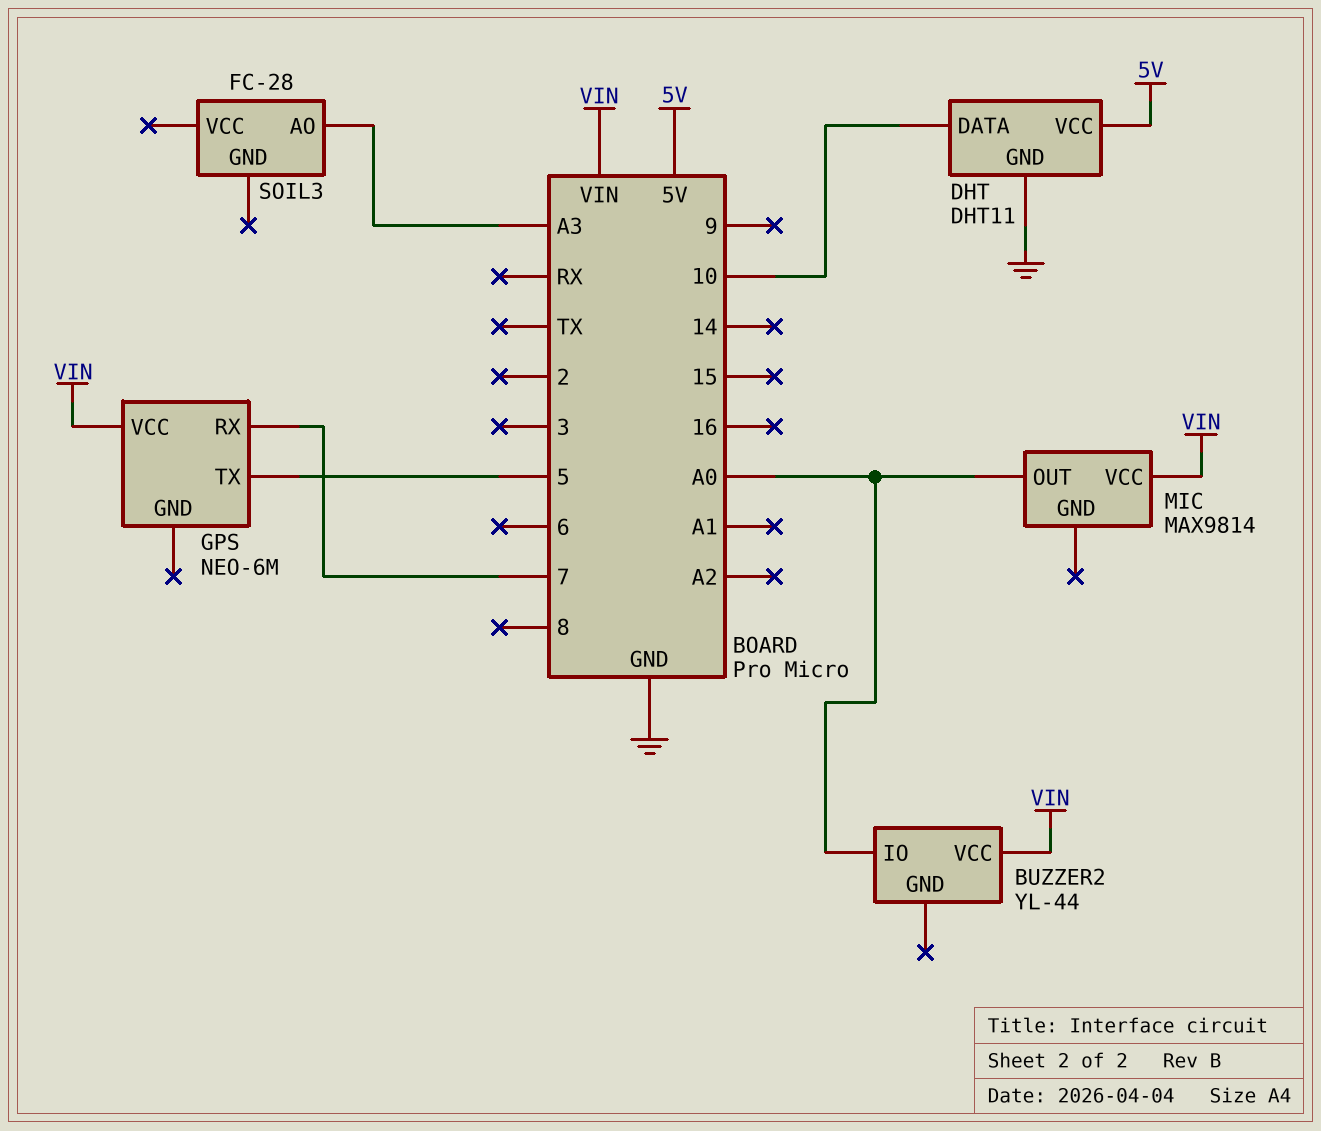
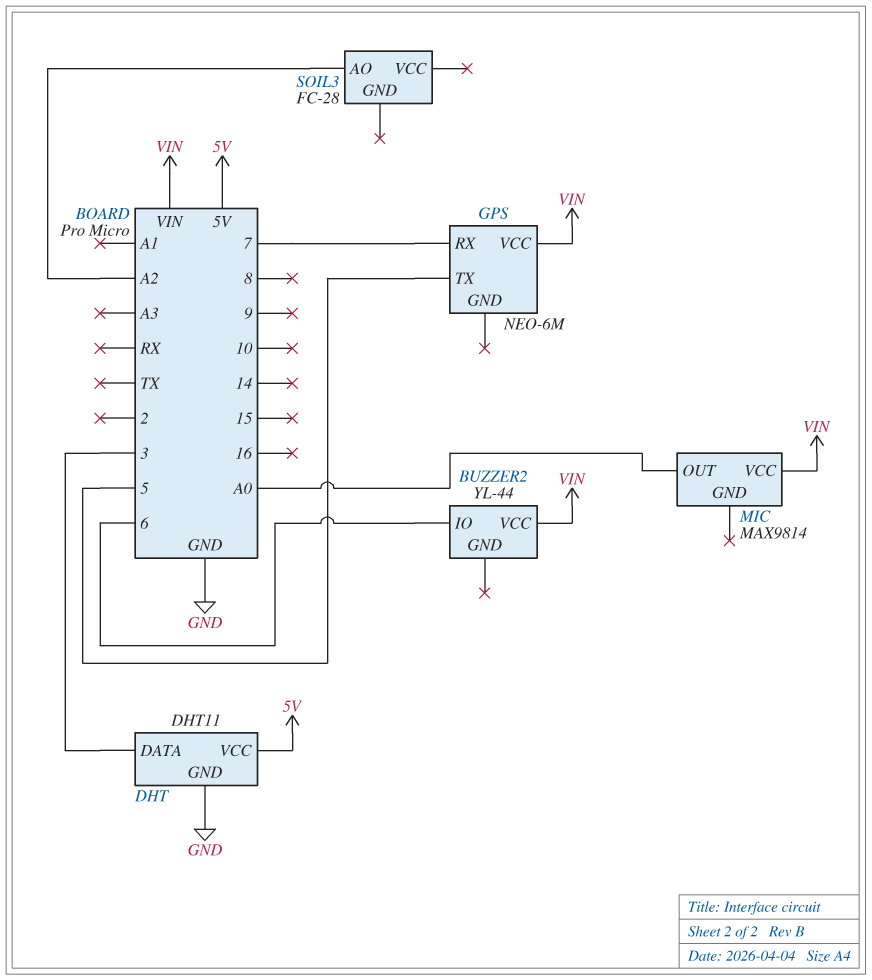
BUZZER2 pin IO: A0 -> 6
DHT pin DATA: 10 -> 3
SOIL3 pin AO: A3 -> A2

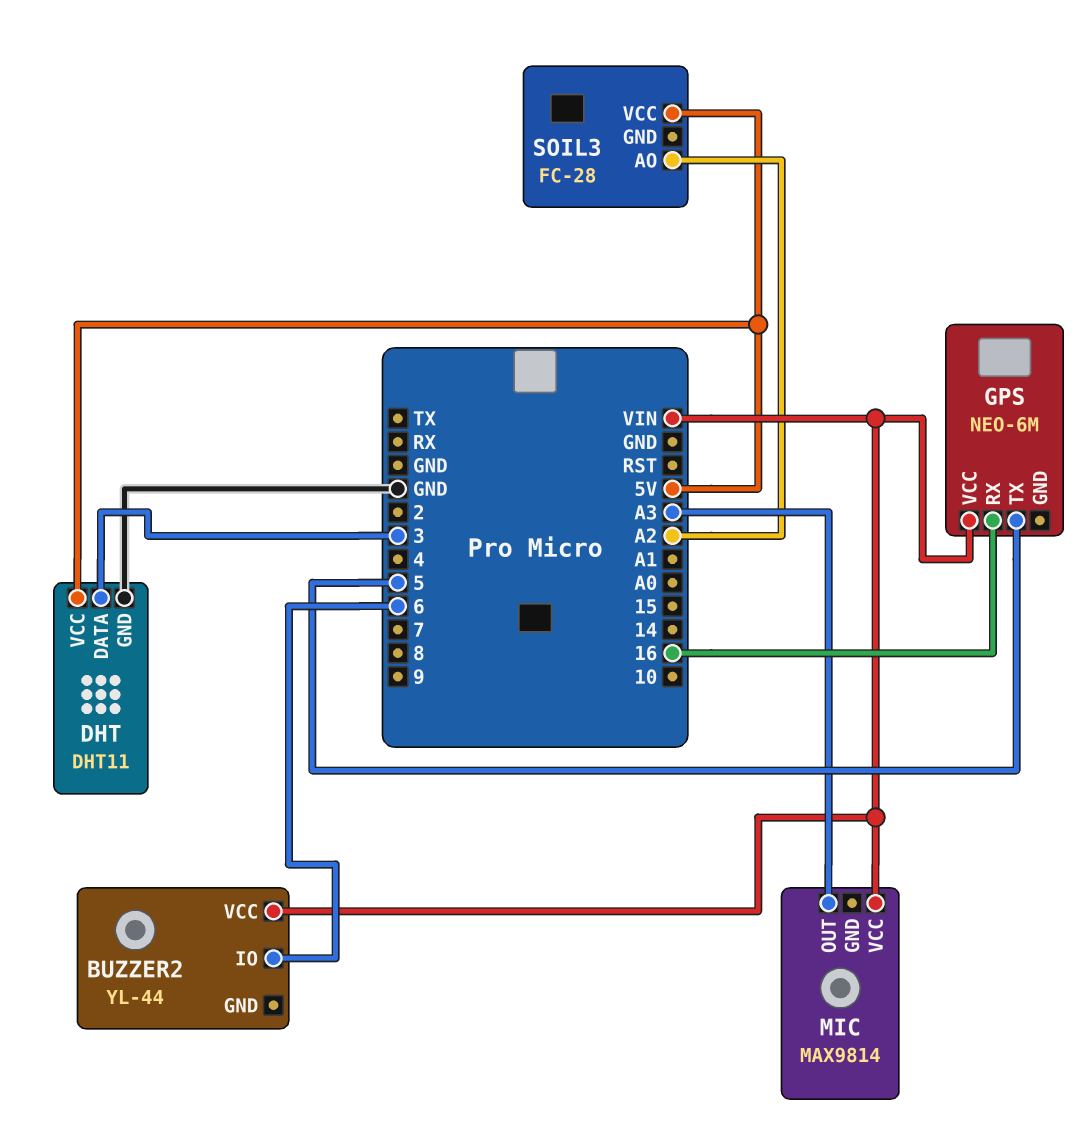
GPS pin RX: 7 -> 16
MIC pin OUT: A0 -> A3
SOIL3 pin VCC: none -> 5V

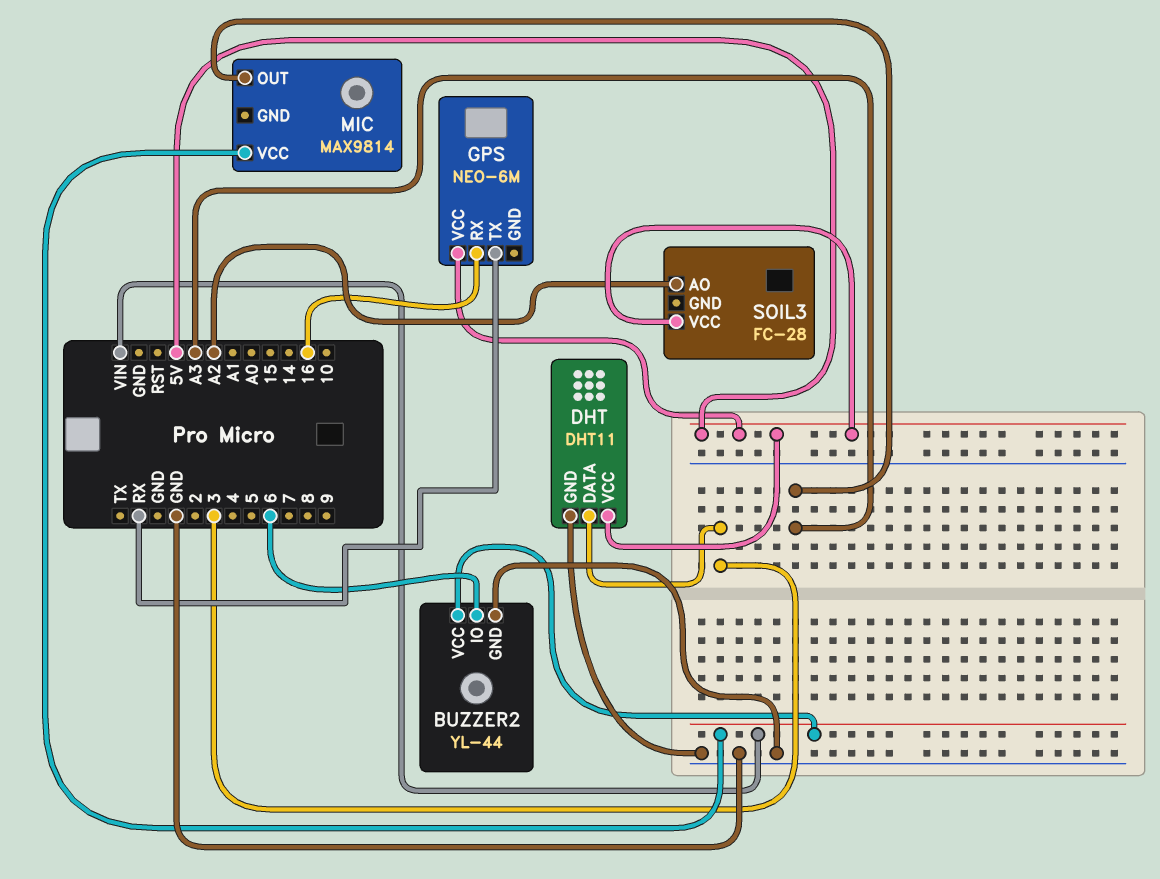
BUZZER2 pin GND: none -> GND
GPS pin TX: 5 -> RX
GPS pin VCC: VIN -> 5V

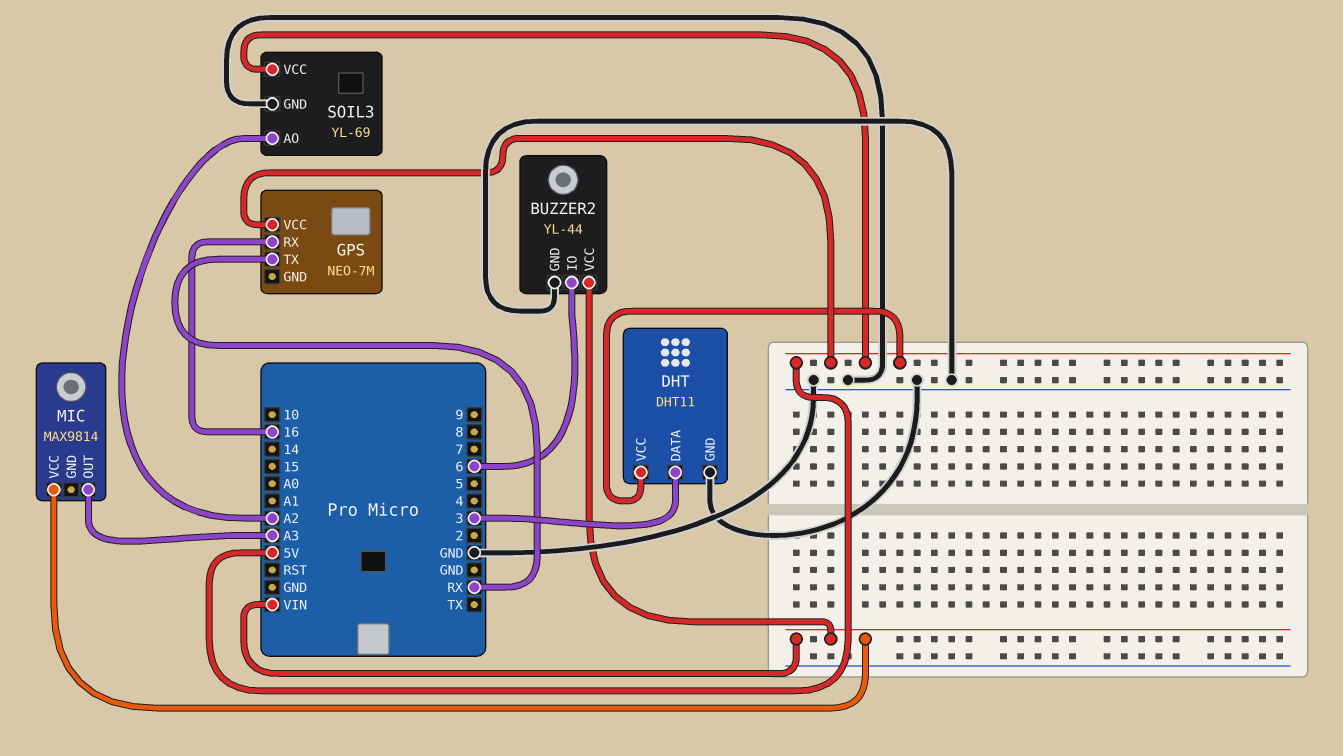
GPS: NEO-6M -> NEO-7M
SOIL3: FC-28 -> YL-69
SOIL3 pin GND: none -> GND

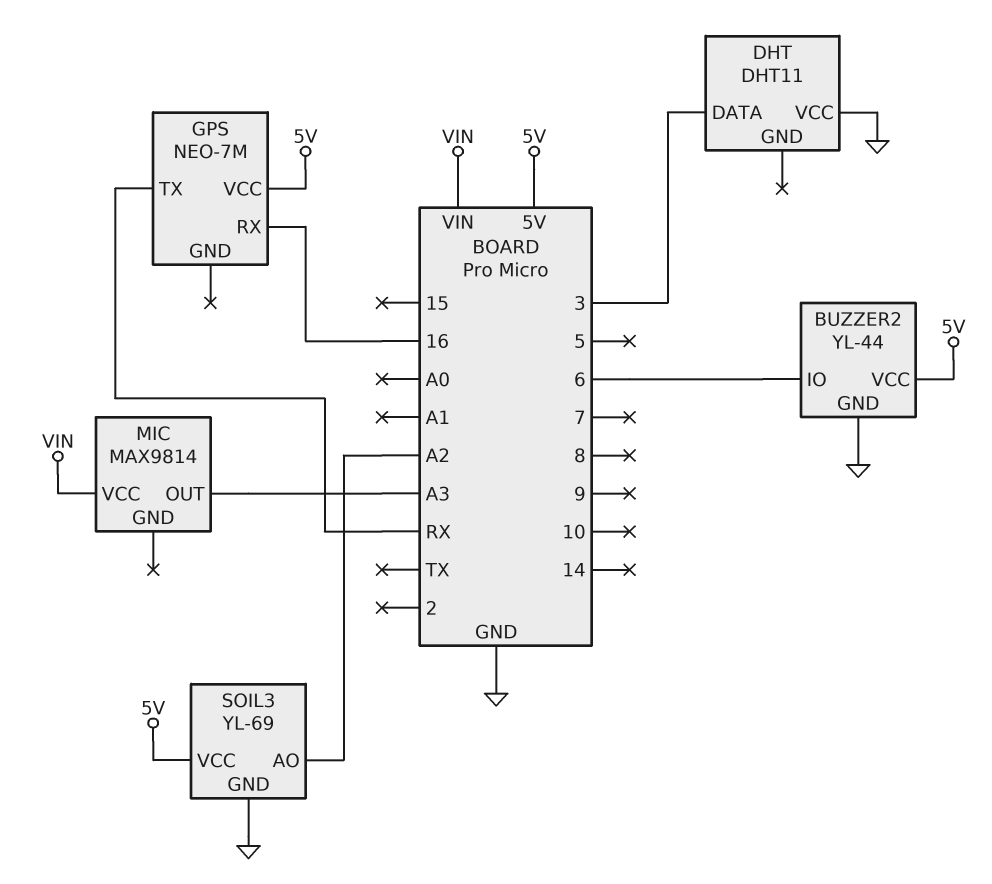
BUZZER2 pin VCC: VIN -> 5V
DHT pin GND: GND -> none
DHT pin VCC: 5V -> GND

